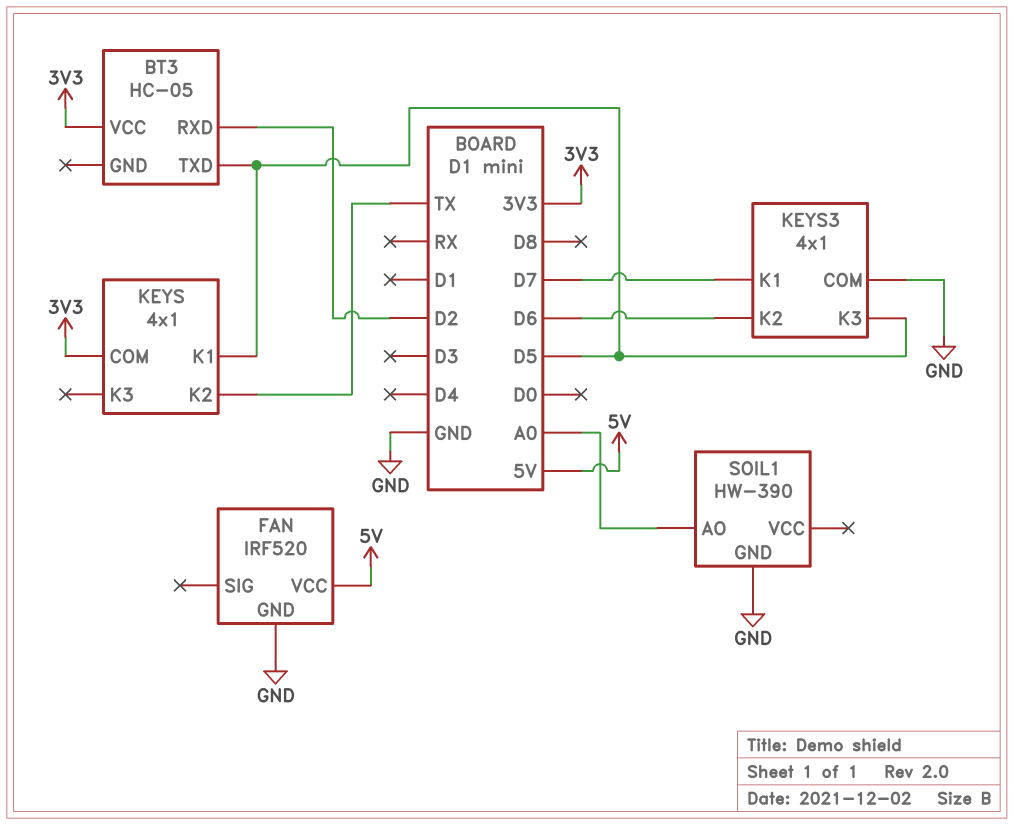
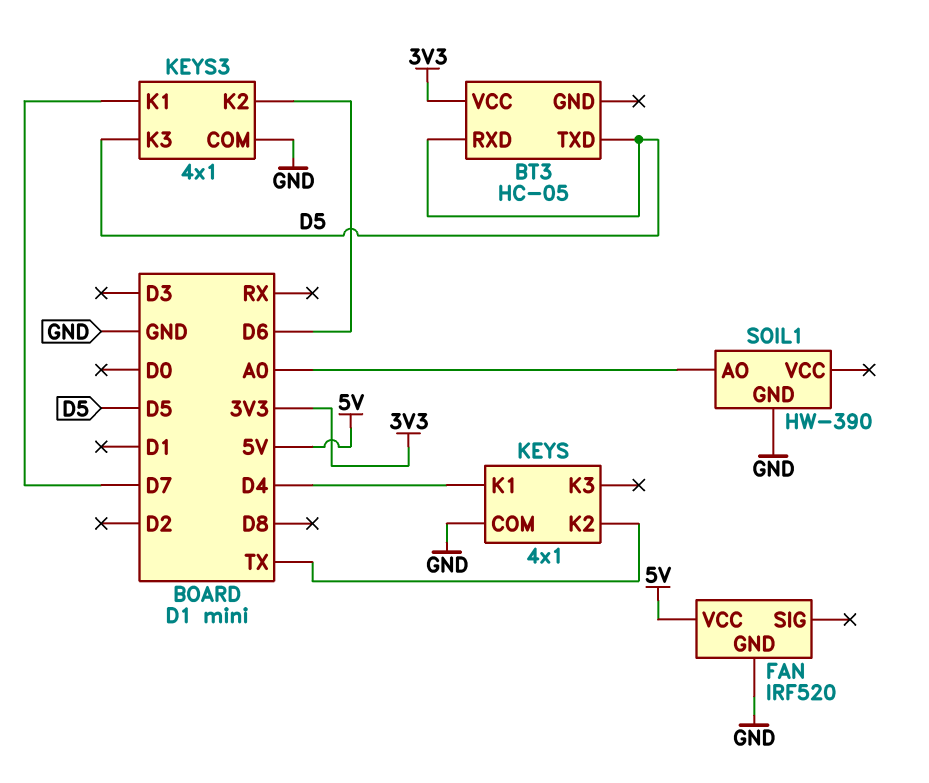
BT3 pin RXD: D2 -> D5
KEYS pin COM: 3V3 -> GND
KEYS pin K1: D5 -> D4

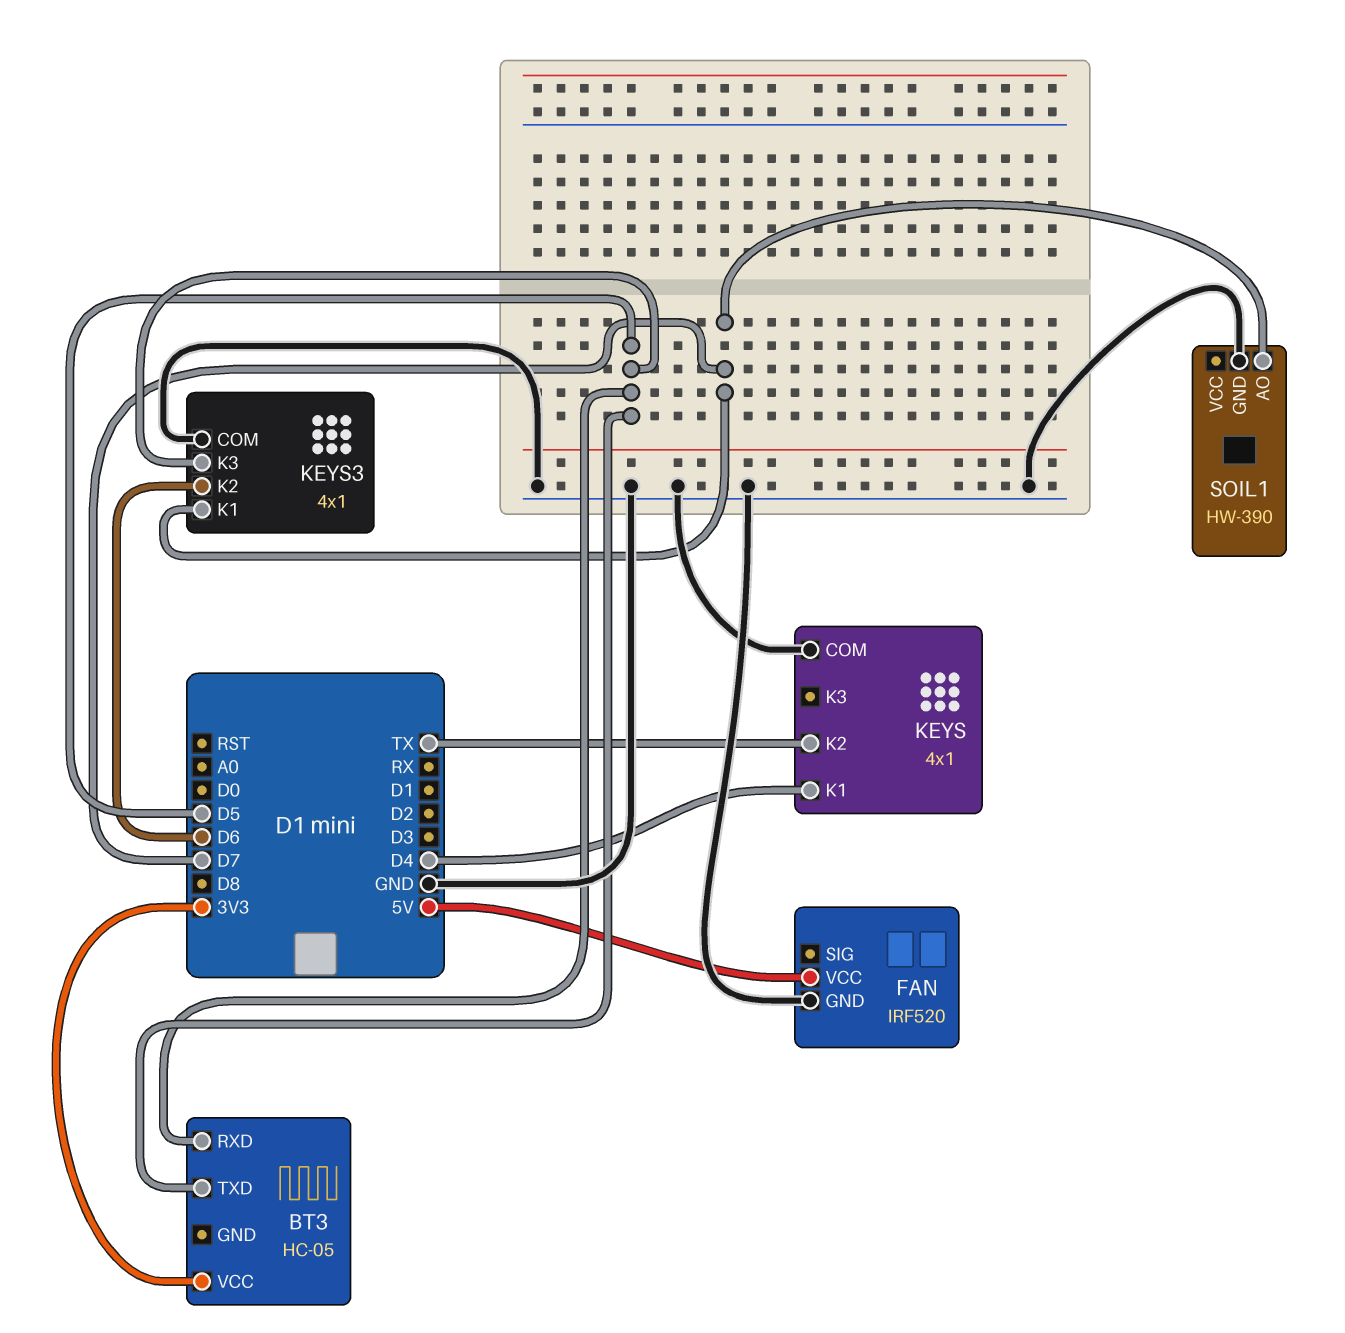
SOIL1 pin AO: A0 -> D7

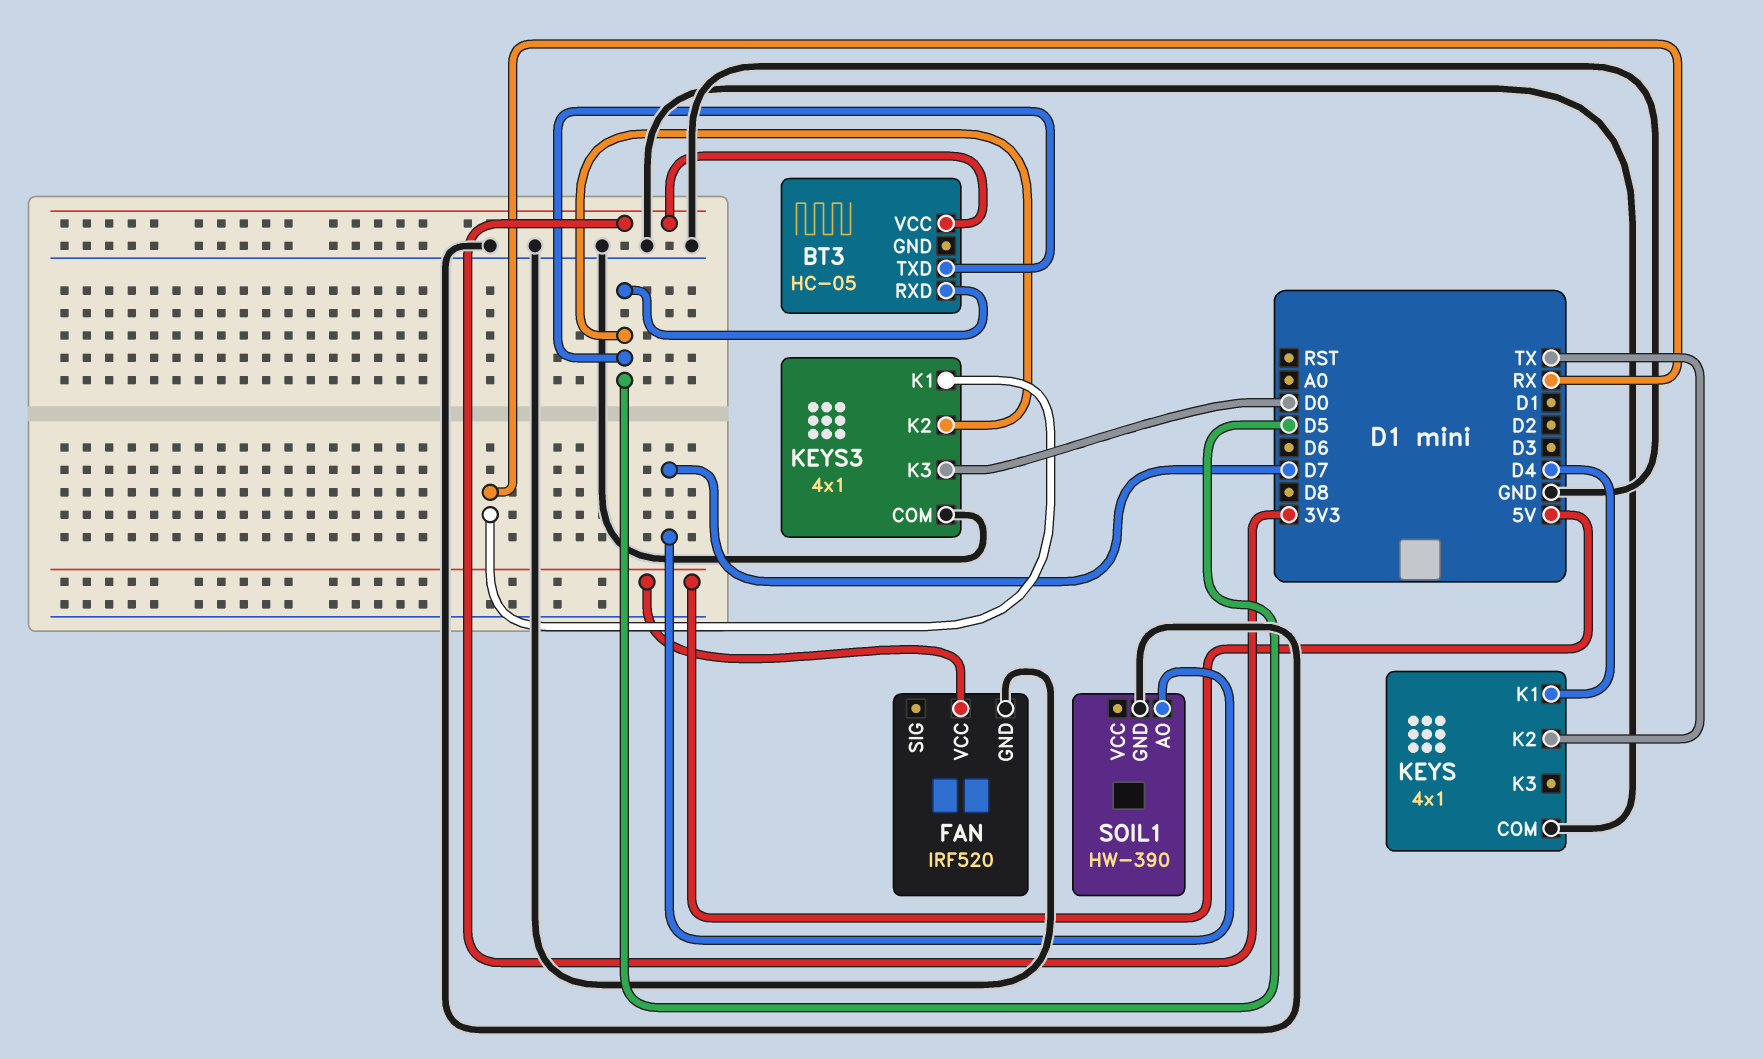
KEYS3 pin K1: D7 -> RX
KEYS3 pin K2: D6 -> D5
KEYS3 pin K3: D5 -> D0

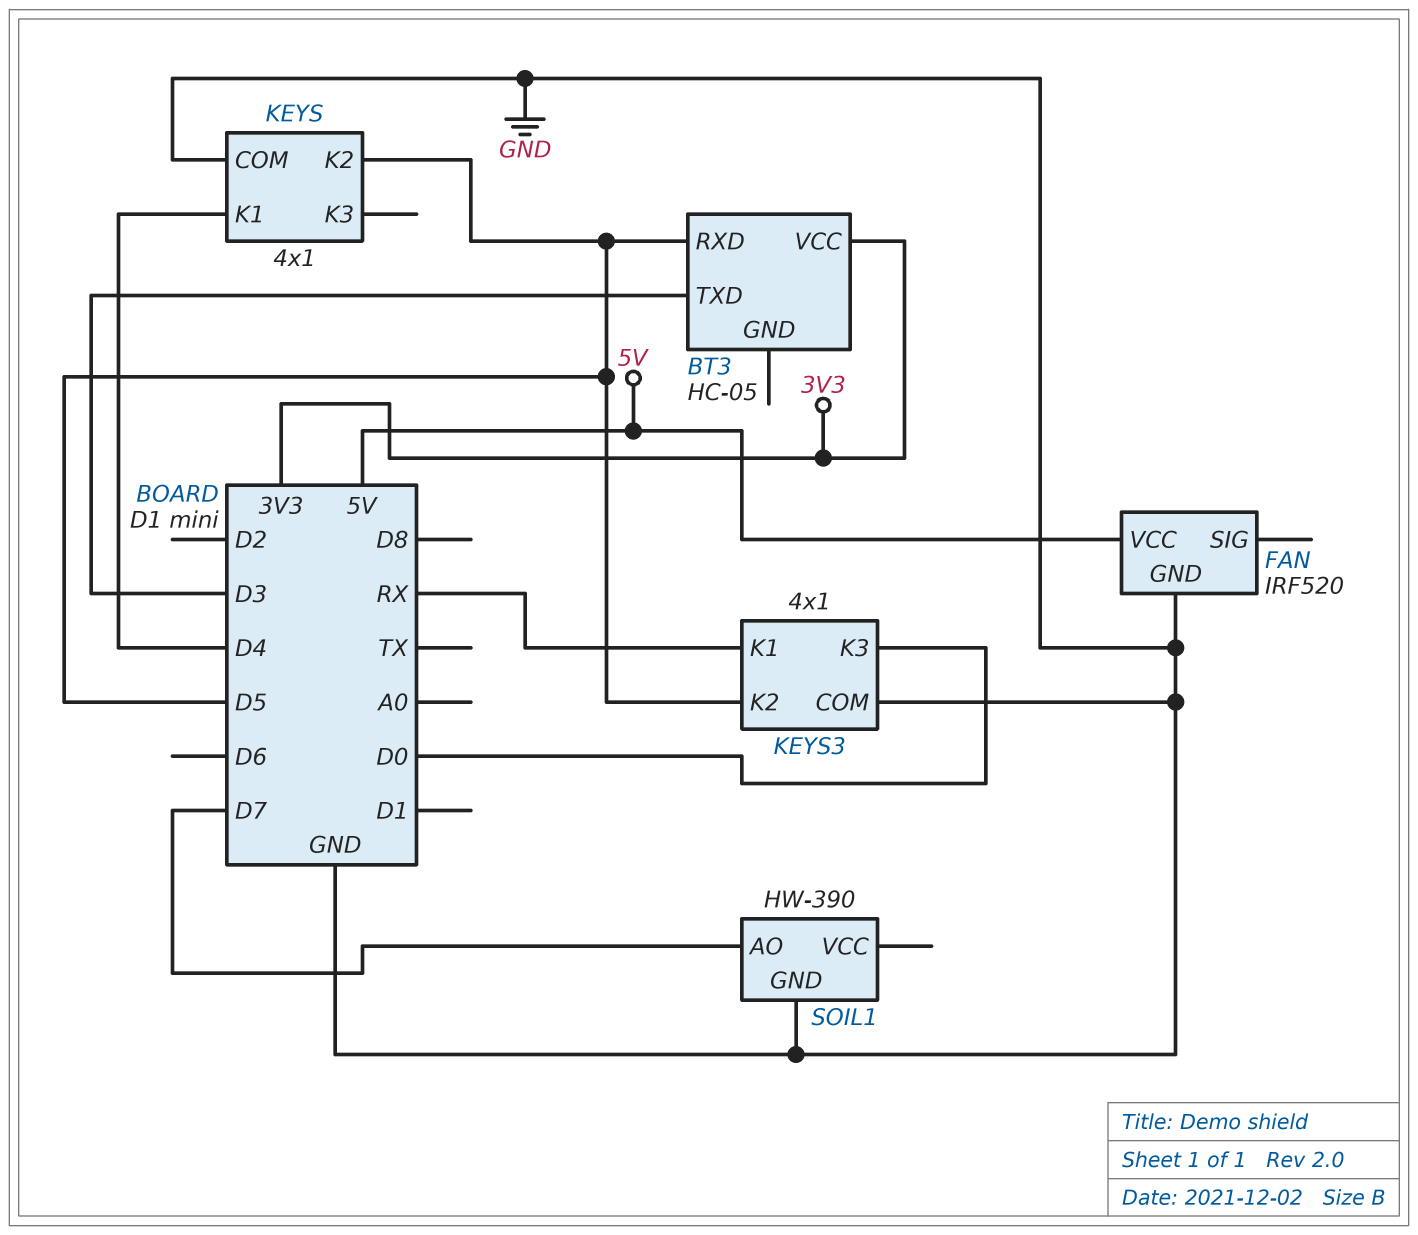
BT3 pin TXD: D5 -> D3
KEYS pin K2: TX -> D5

